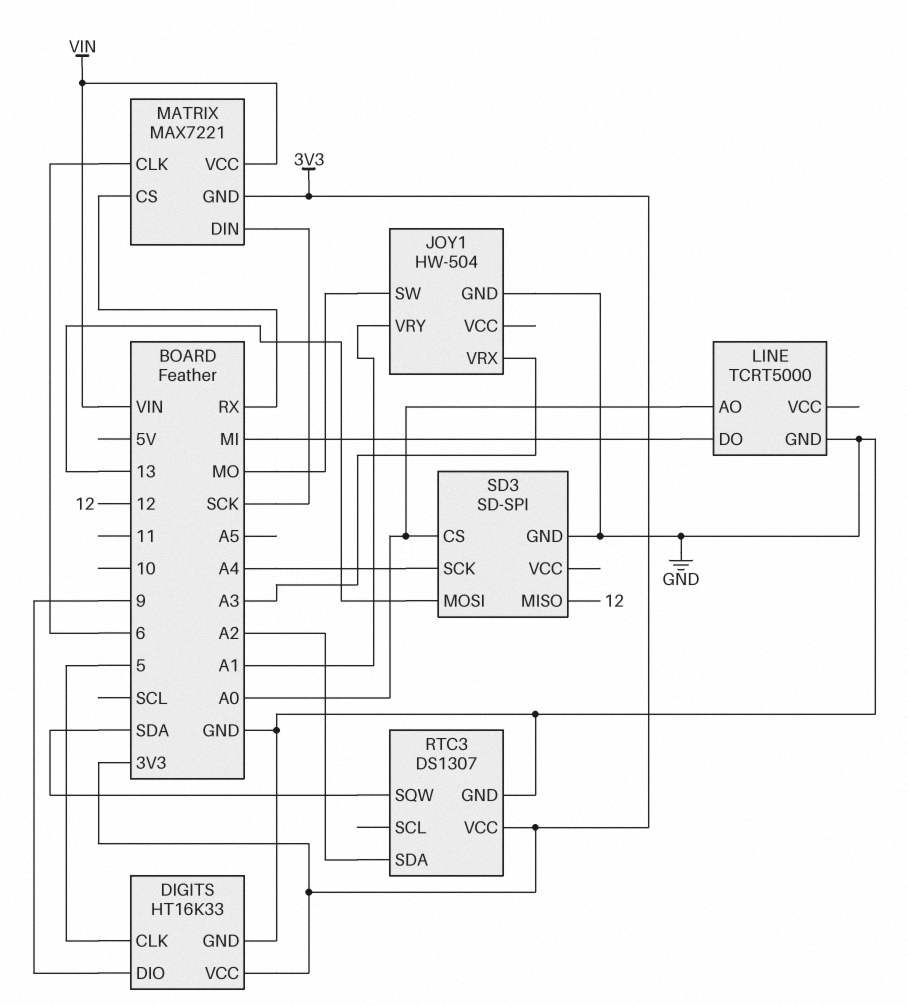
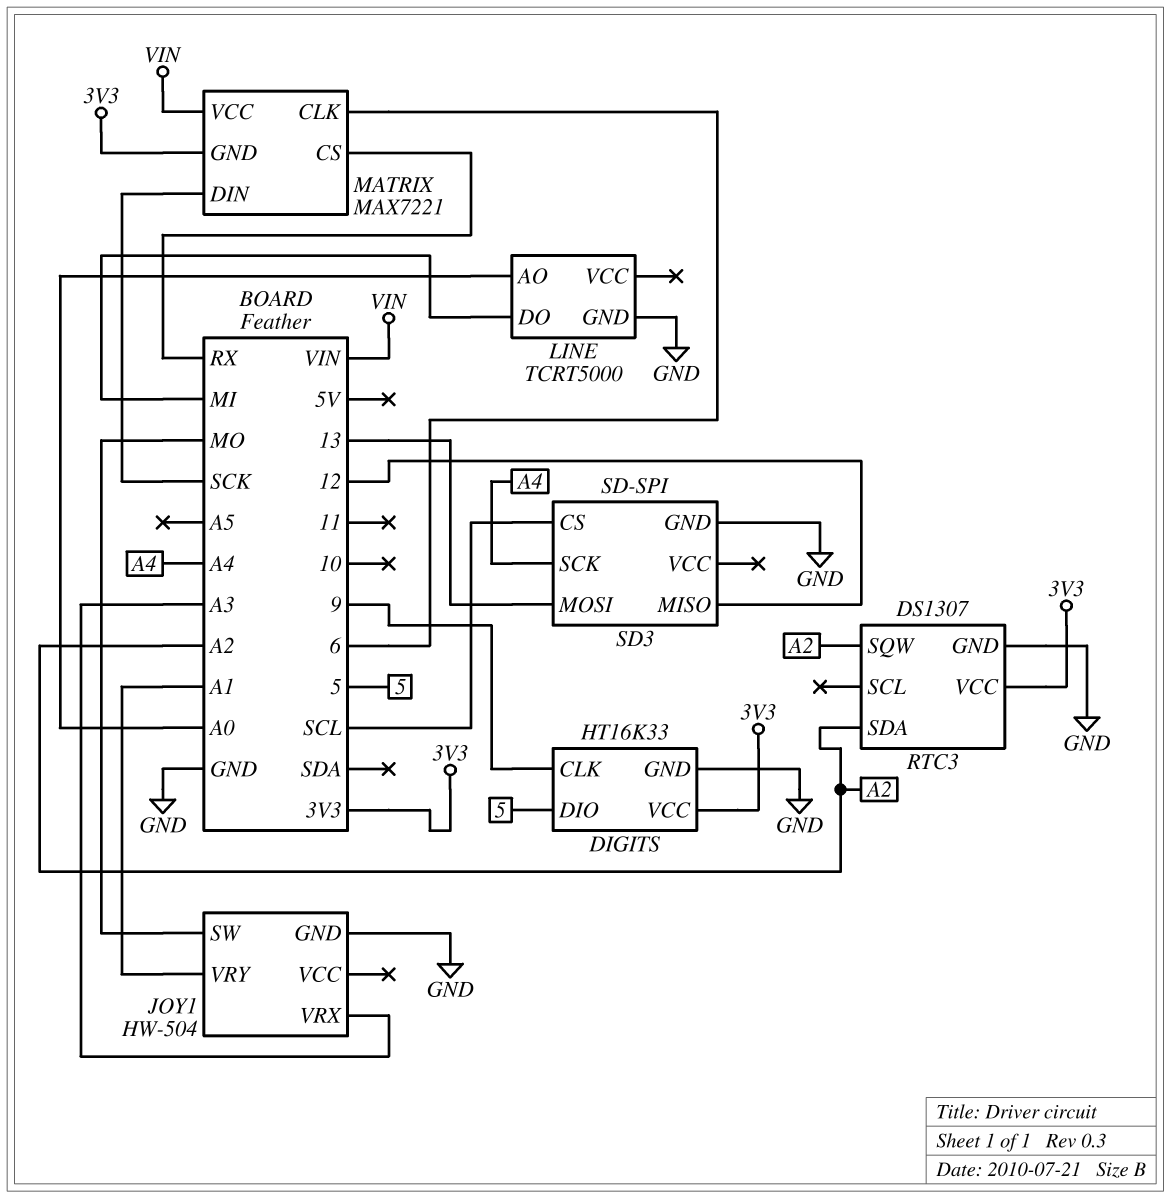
DIGITS pin CLK: 5 -> 9
DIGITS pin DIO: 9 -> 5
RTC3 pin SQW: SDA -> A2
SD3 pin CS: A0 -> SCL

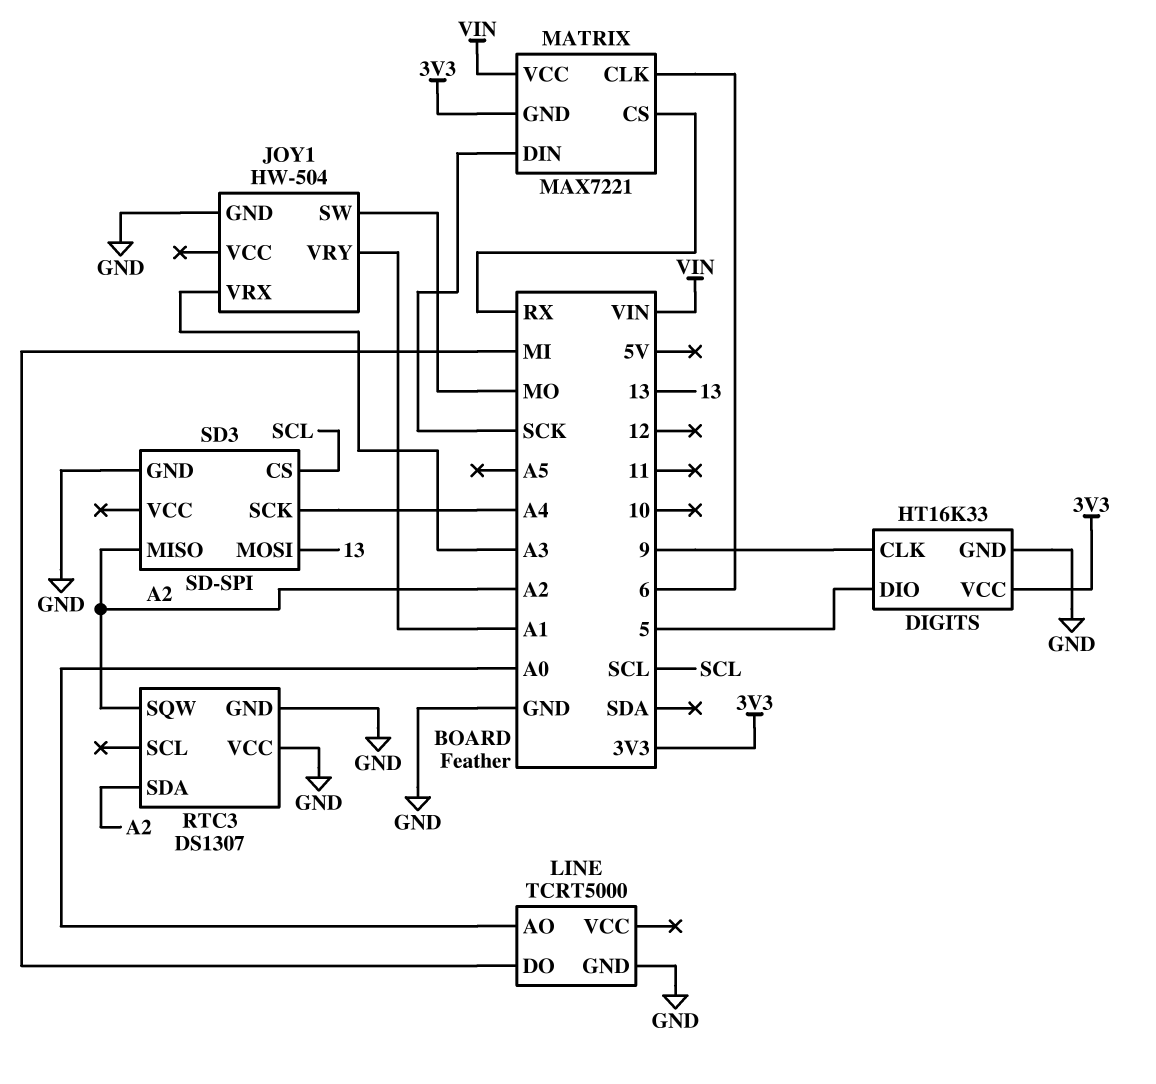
RTC3 pin VCC: 3V3 -> GND
SD3 pin MISO: 12 -> A2

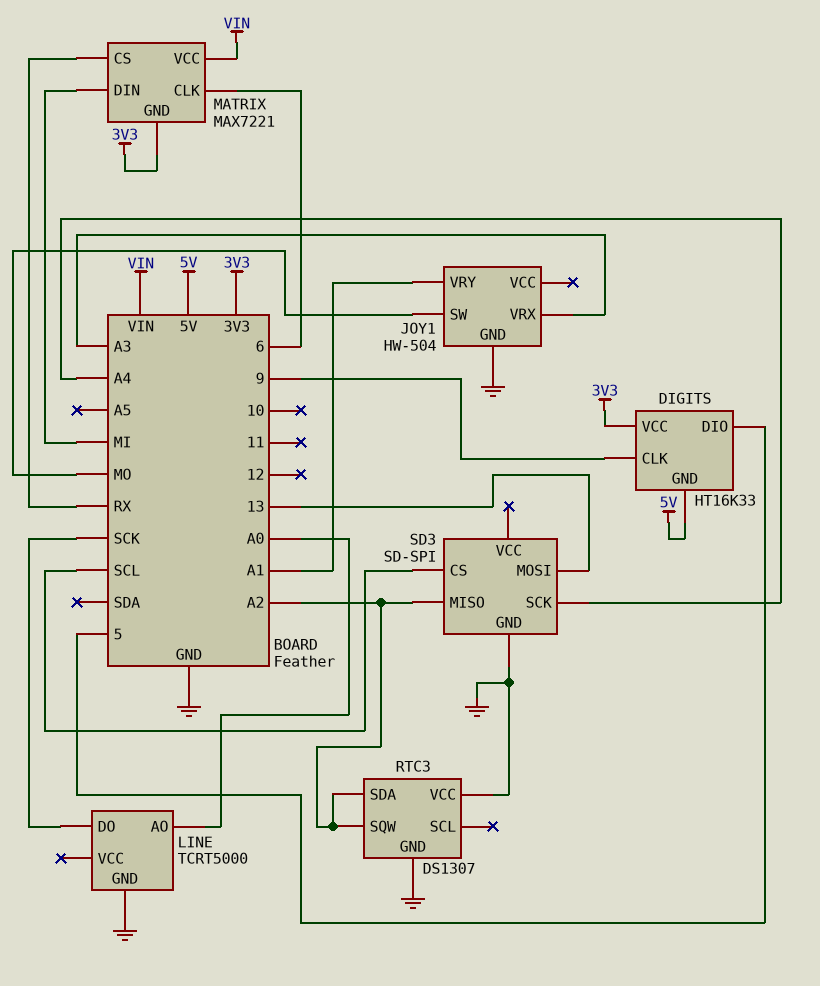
DIGITS pin GND: GND -> 5V
LINE pin DO: MI -> SCK
MATRIX pin DIN: SCK -> MI

